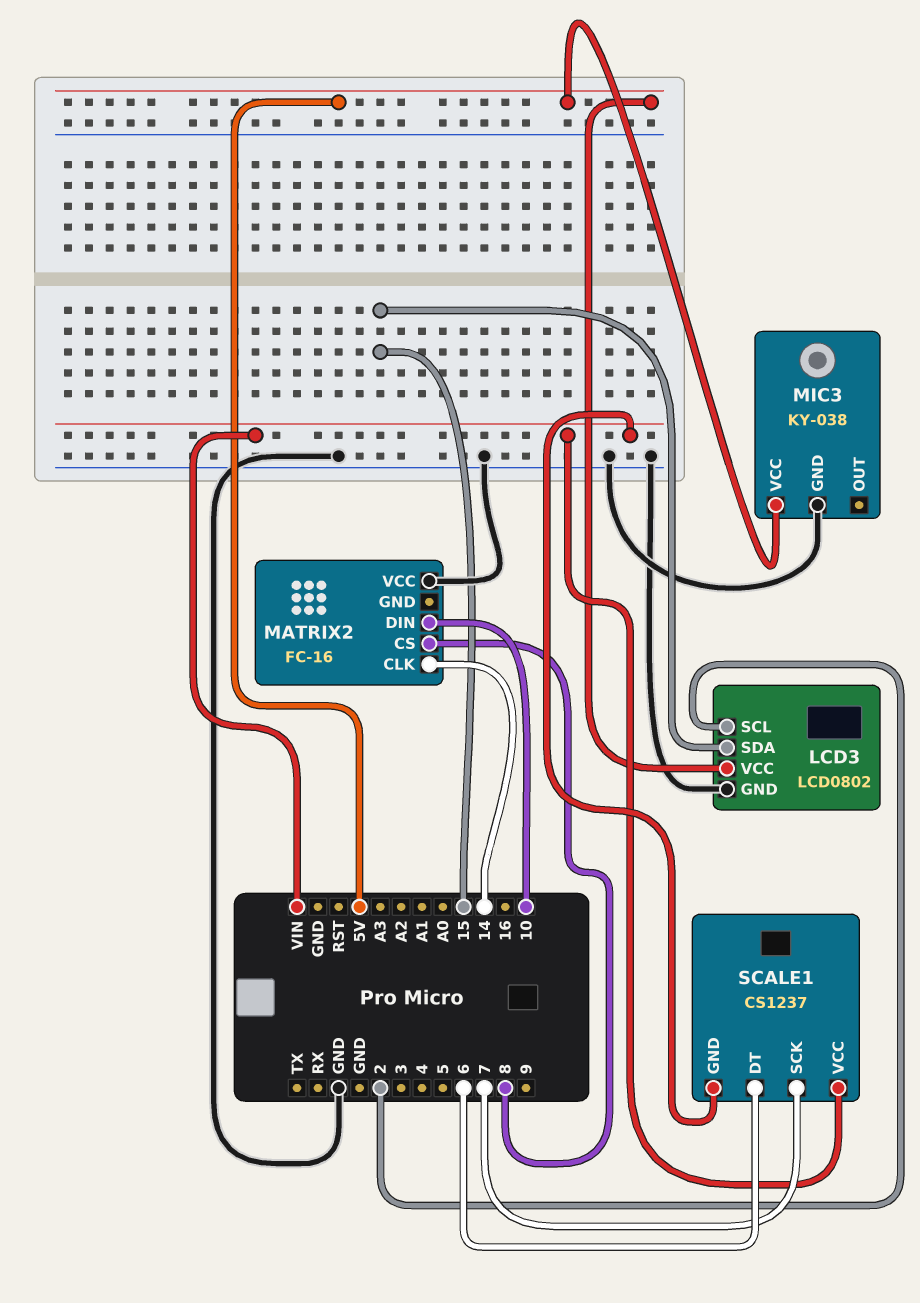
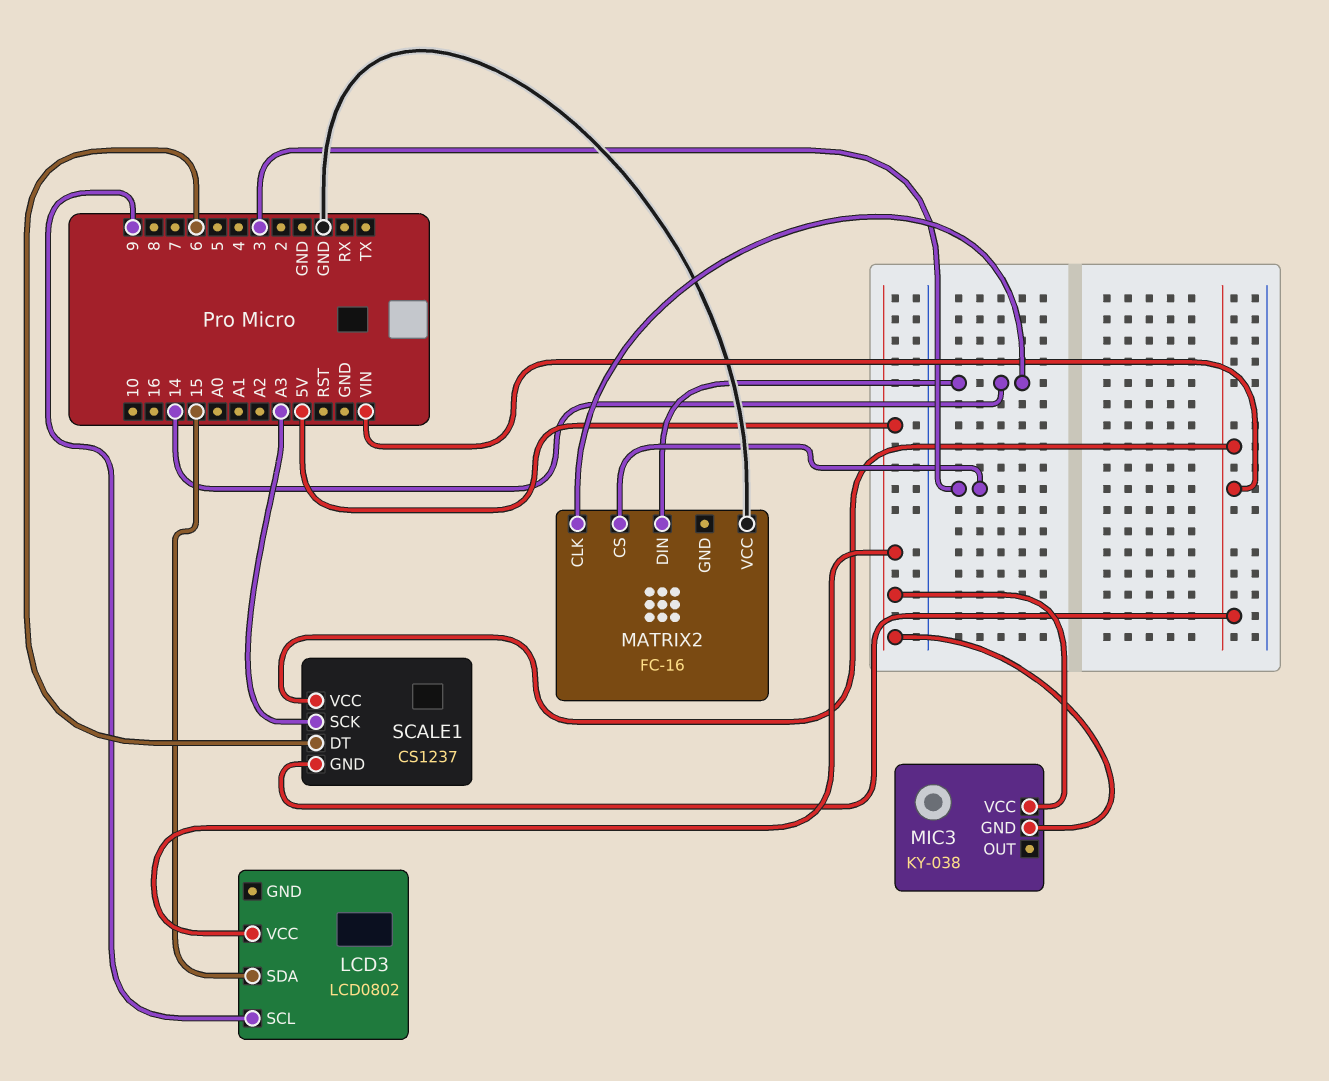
LCD3 pin GND: GND -> none
LCD3 pin SCL: 2 -> 9
MATRIX2 pin CS: 8 -> 3
MATRIX2 pin DIN: 10 -> 14
MIC3 pin GND: GND -> 5V
SCALE1 pin SCK: 7 -> A3

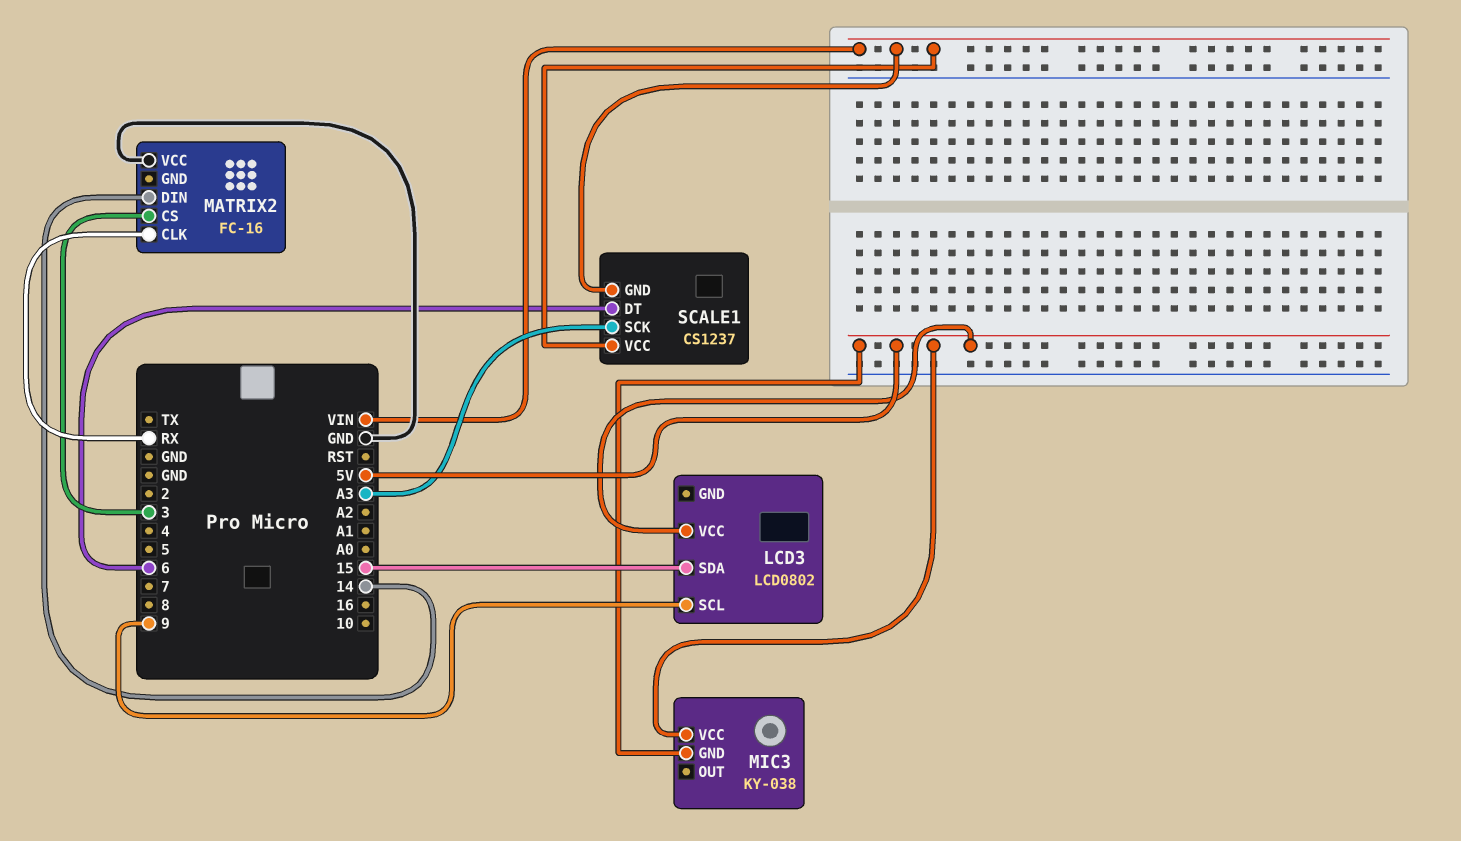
MATRIX2 pin CLK: 14 -> RX

